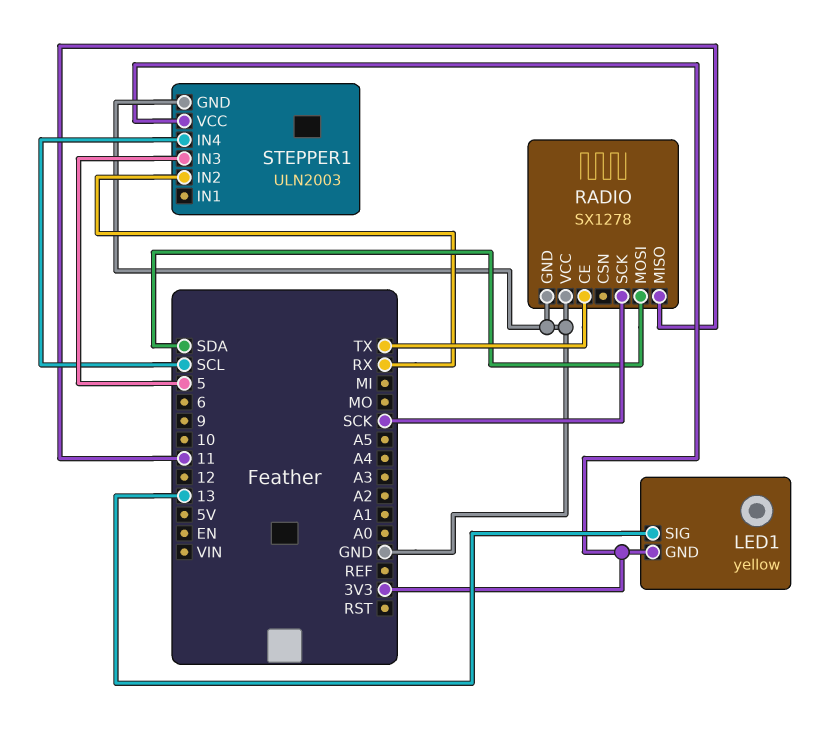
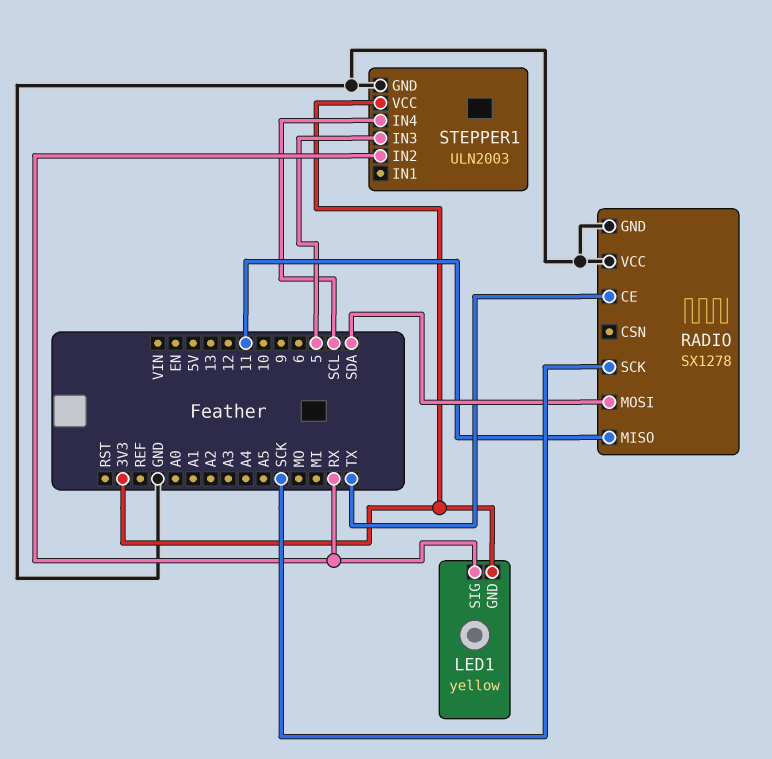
LED1 pin SIG: 13 -> RX

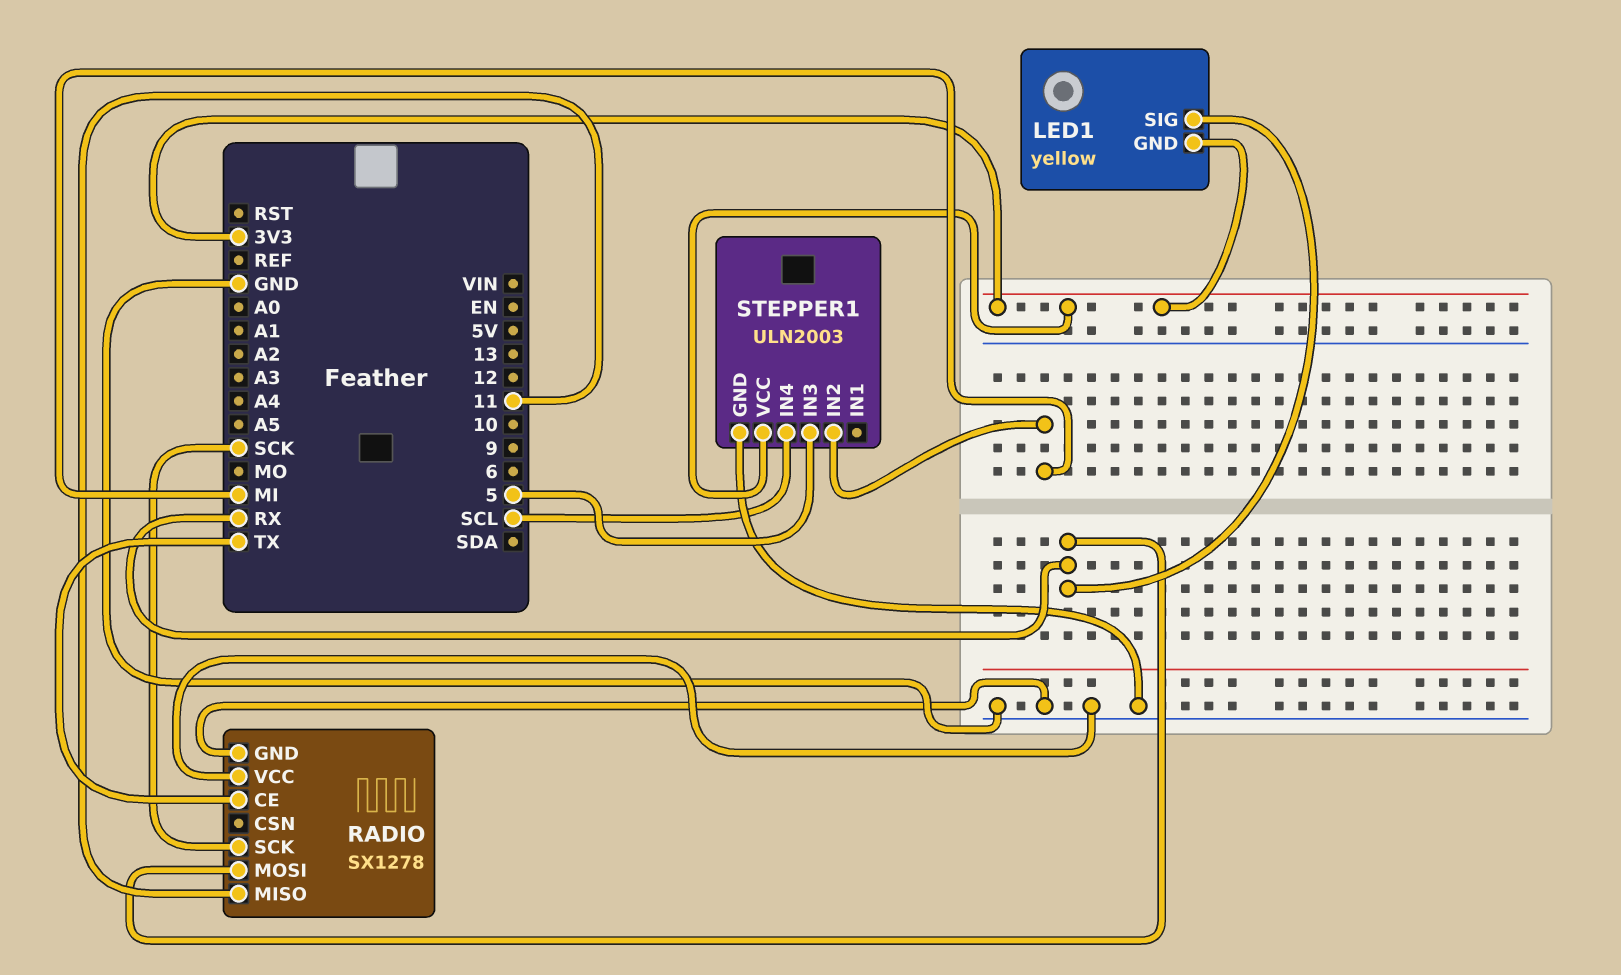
RADIO pin MOSI: SDA -> RX
STEPPER1 pin IN2: RX -> MI

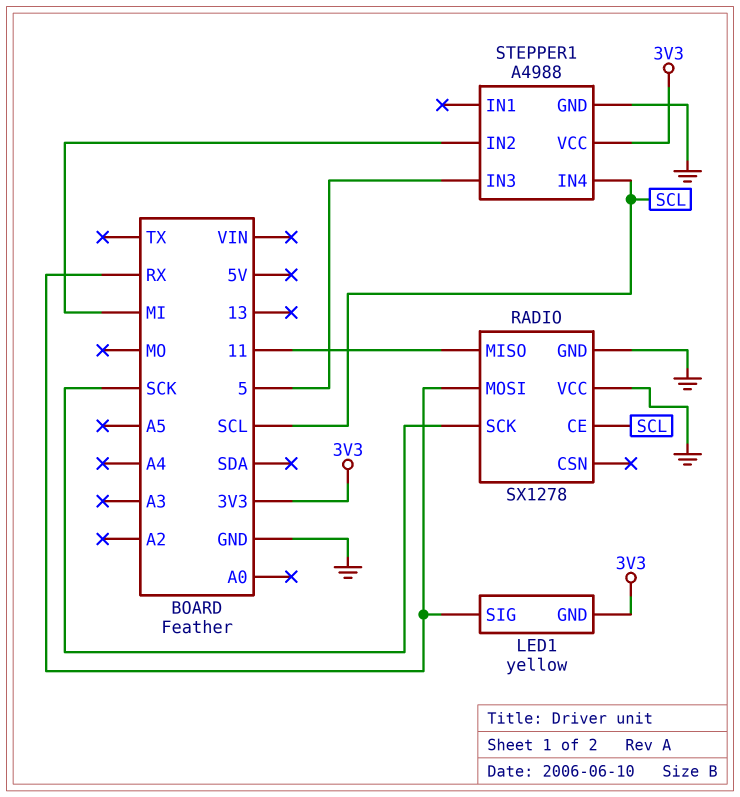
RADIO pin CE: TX -> SCL
STEPPER1: ULN2003 -> A4988

